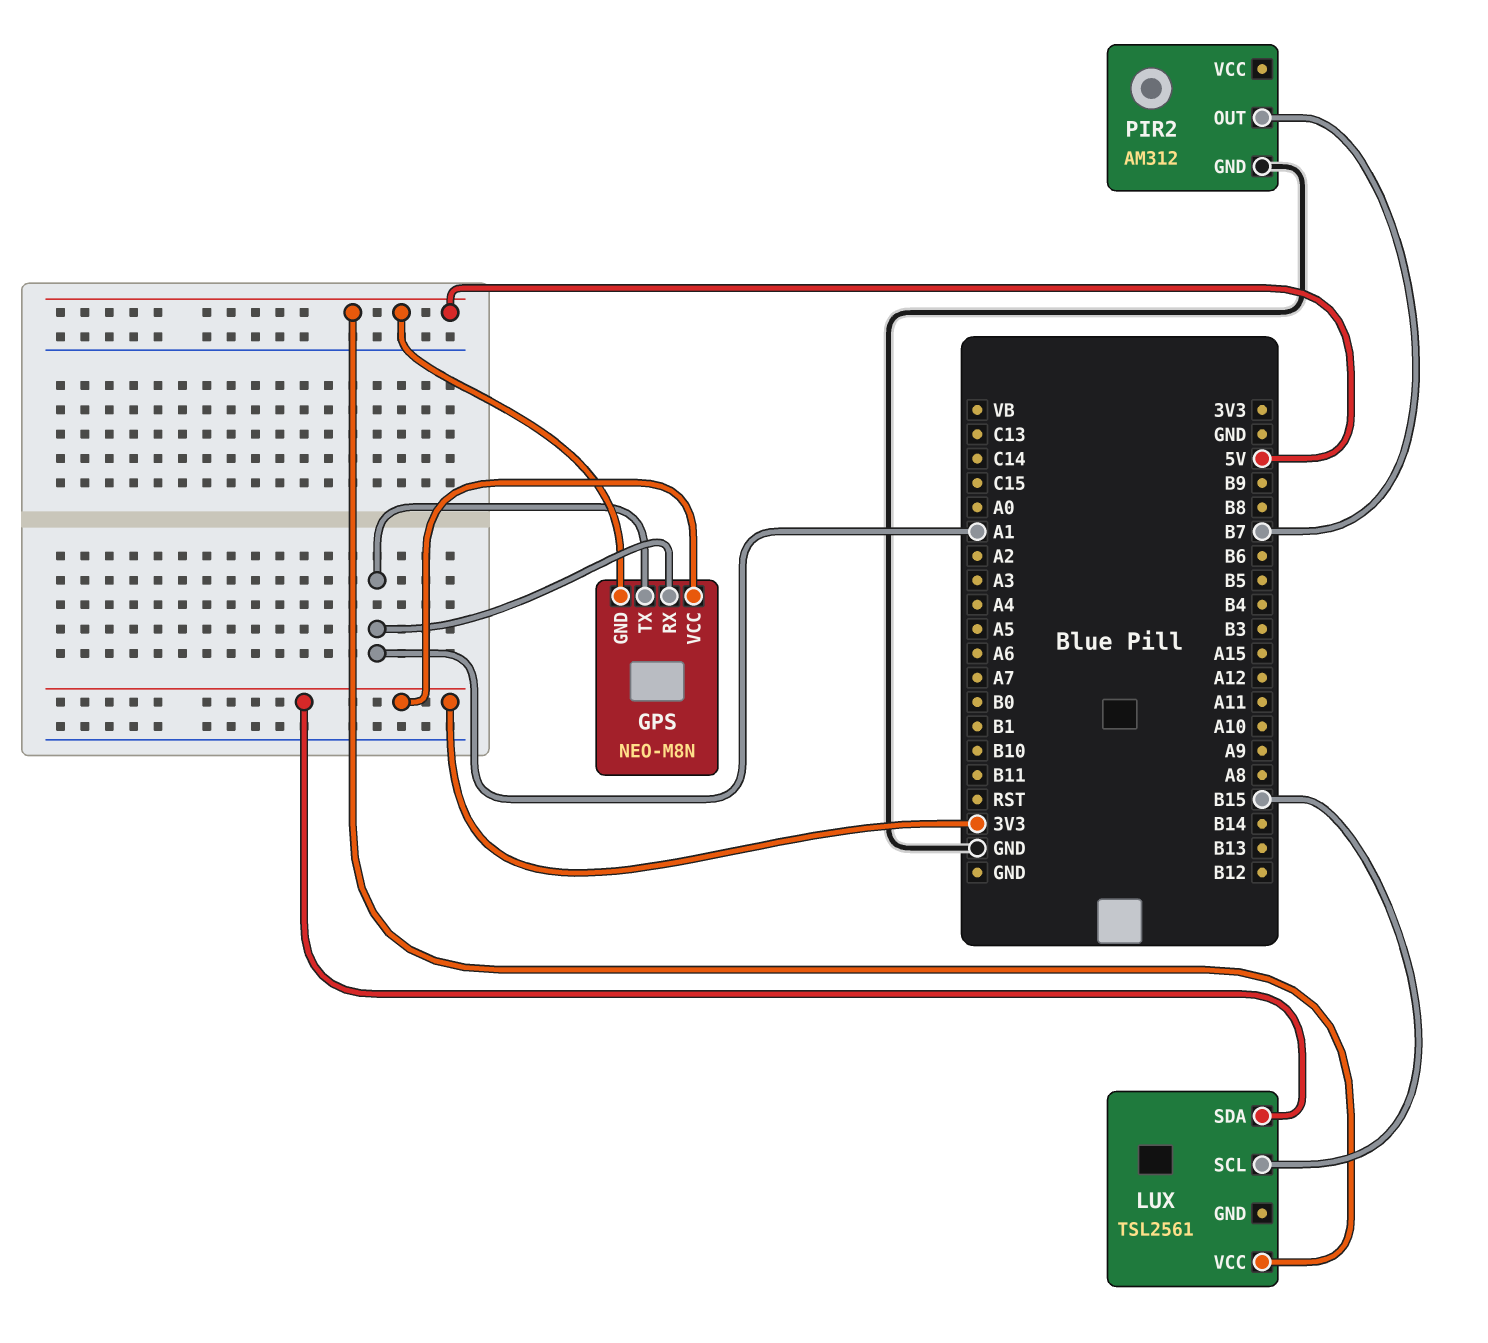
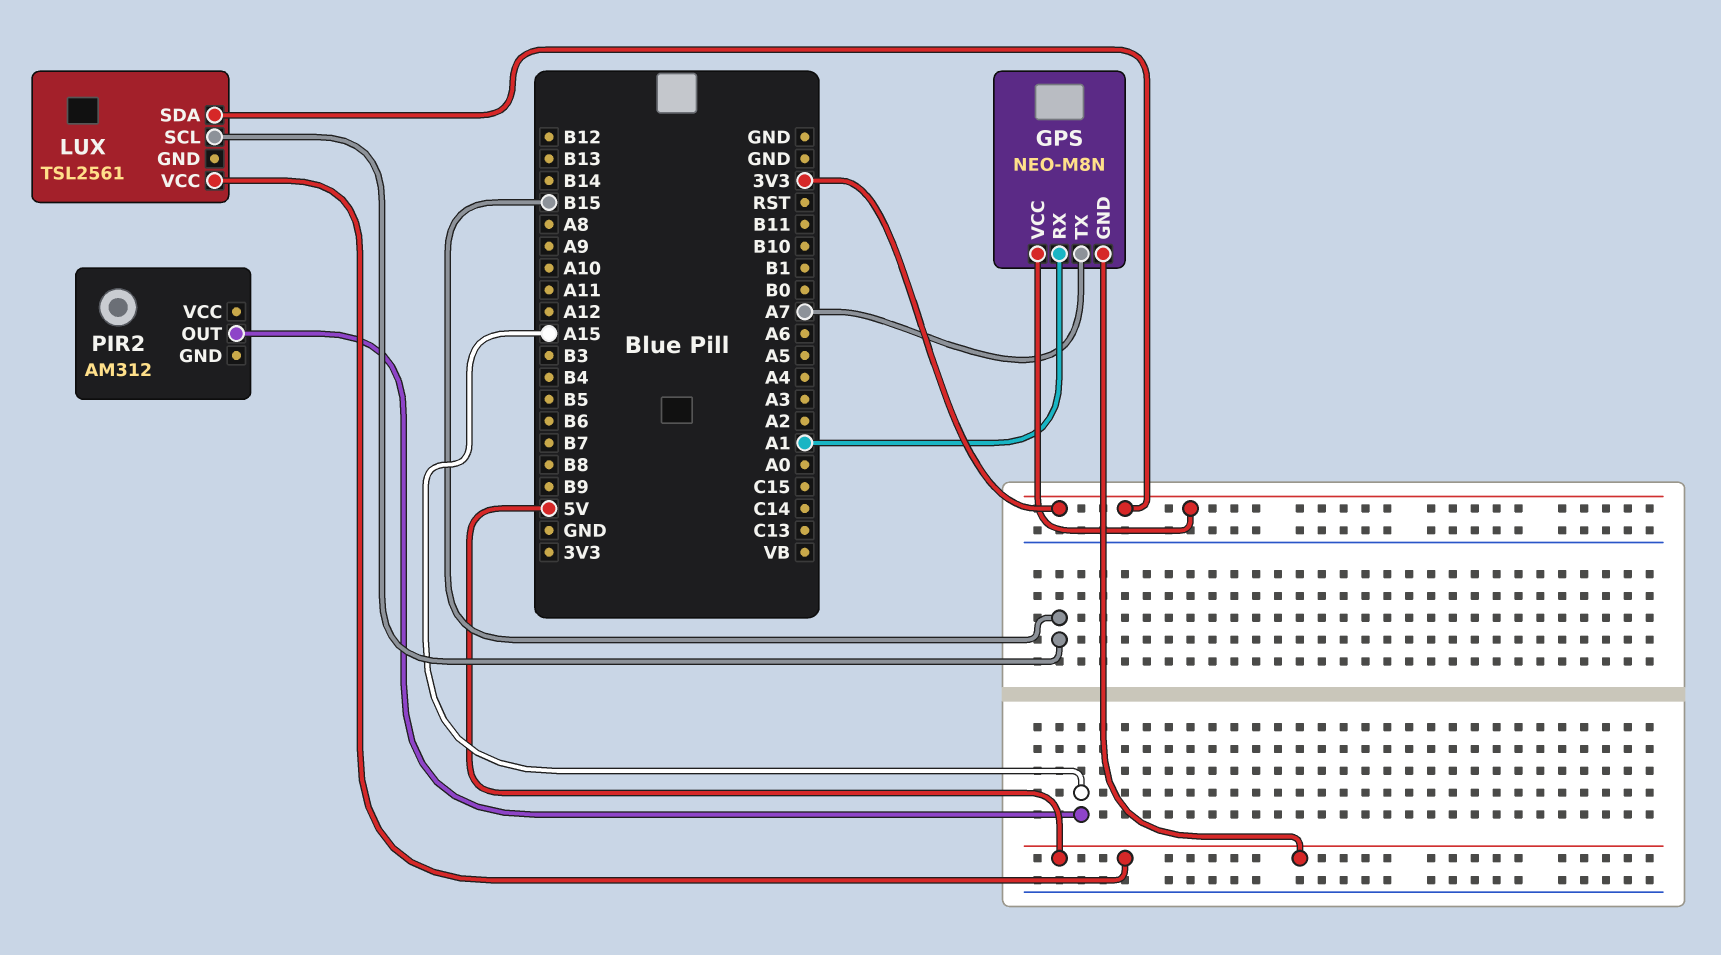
GPS pin TX: A1 -> A7
PIR2 pin GND: GND -> none
PIR2 pin OUT: B7 -> A15

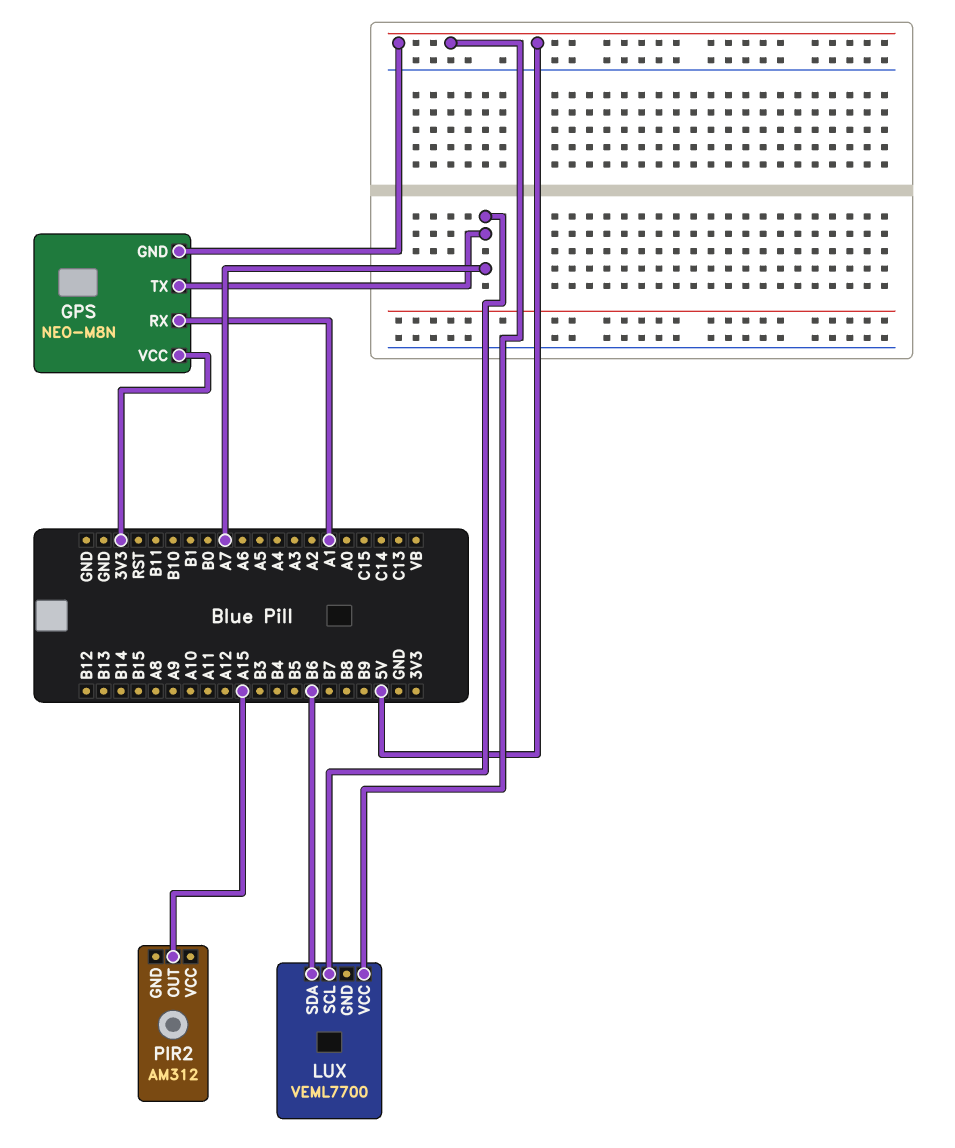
LUX: TSL2561 -> VEML7700
LUX pin SCL: B15 -> A7
LUX pin SDA: 3V3 -> B6

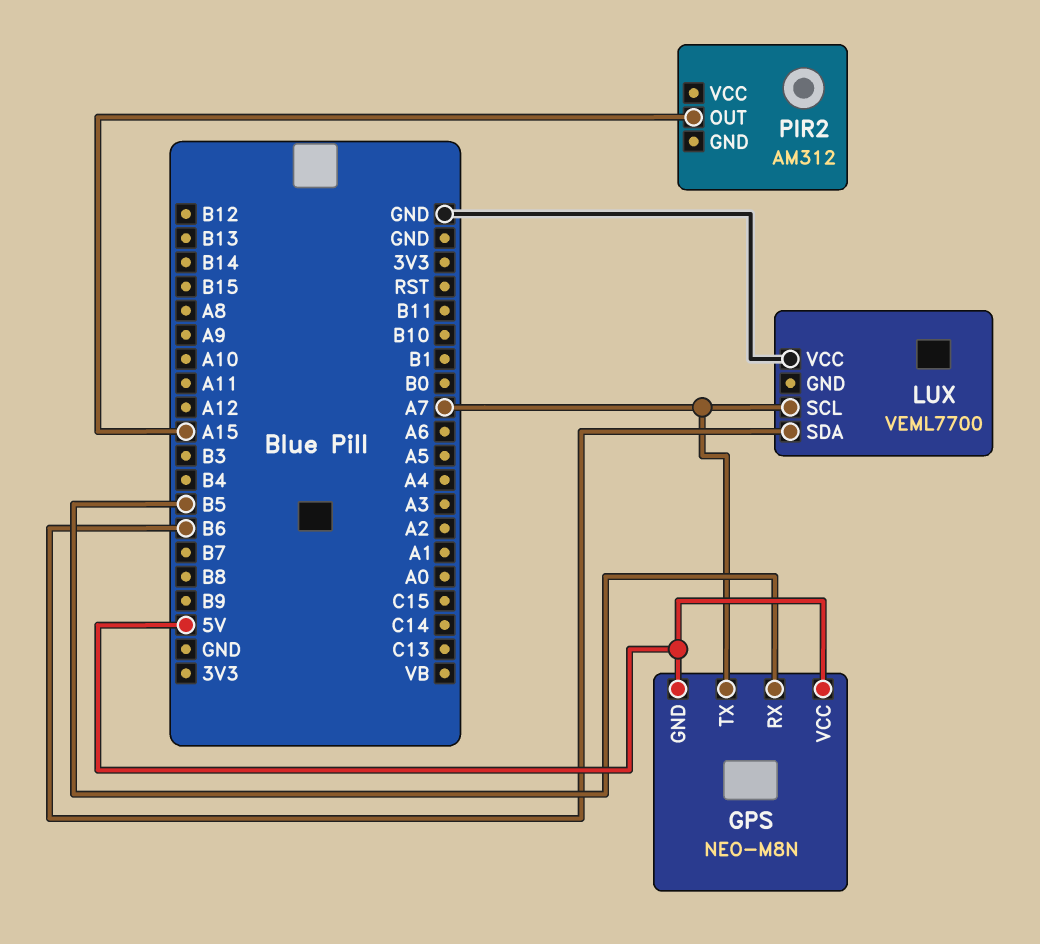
GPS pin RX: A1 -> B5
GPS pin VCC: 3V3 -> 5V
LUX pin VCC: 5V -> GND

